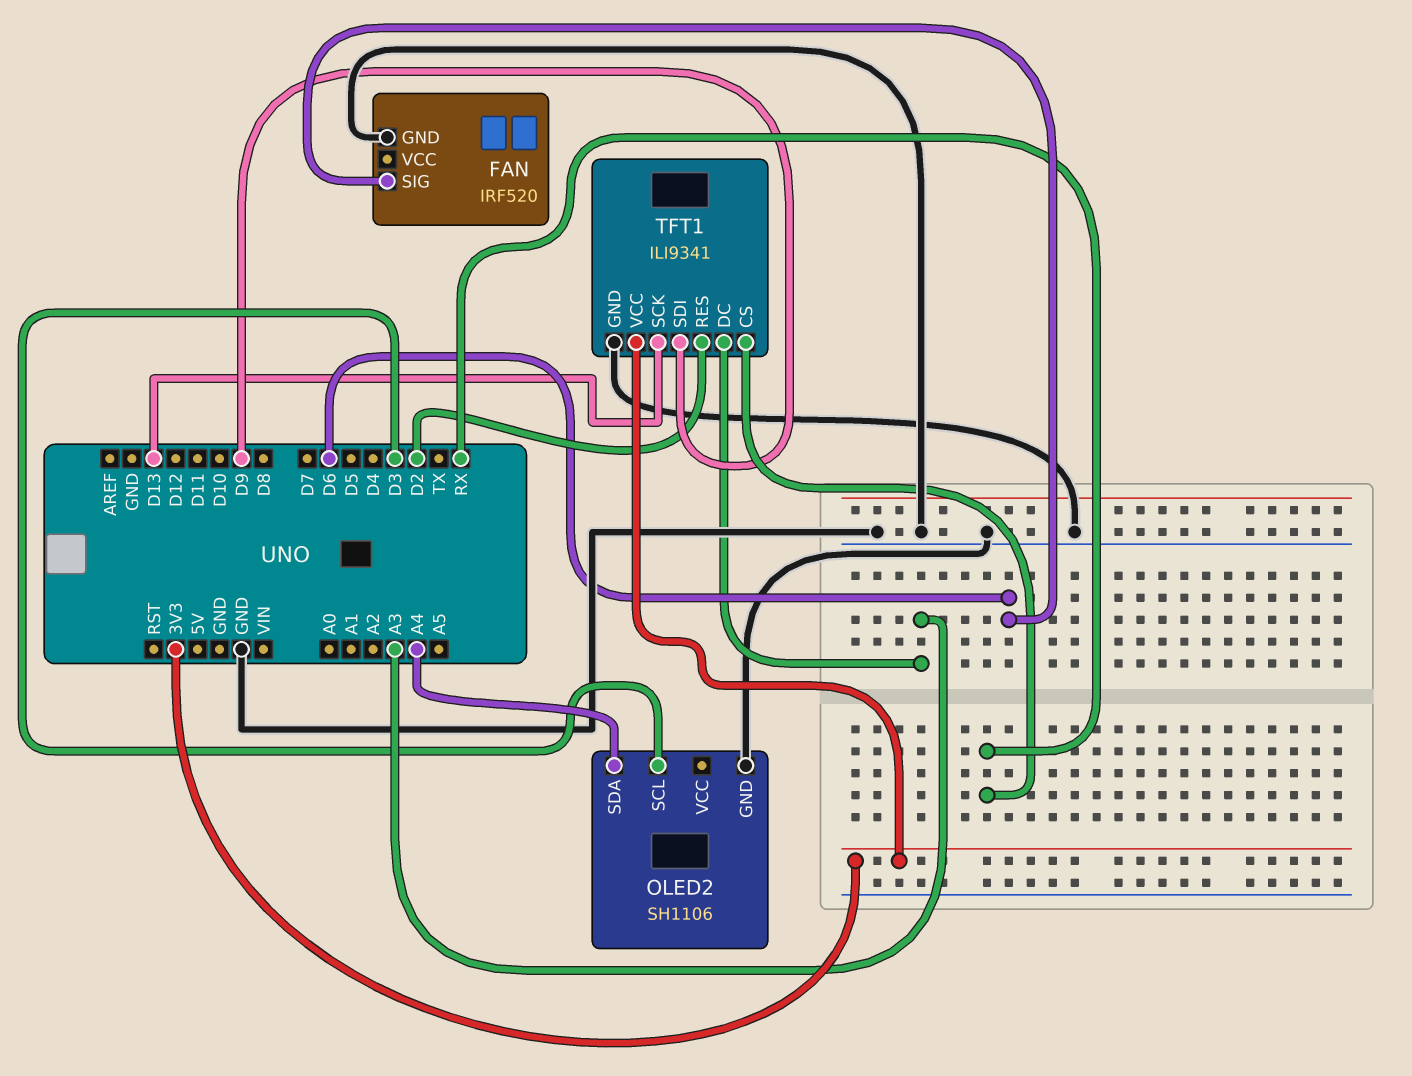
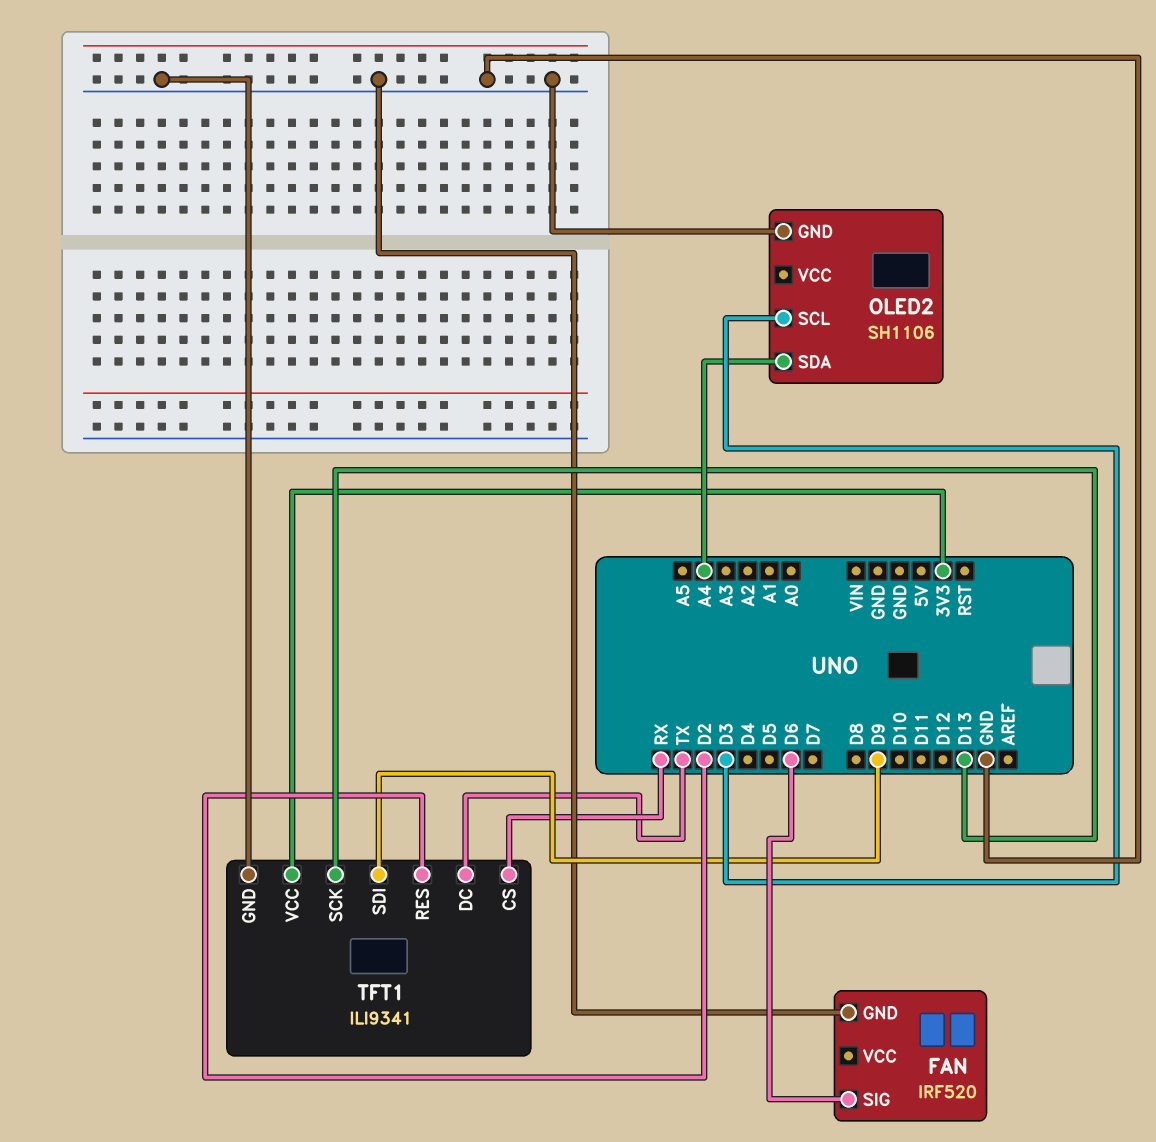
TFT1 pin DC: A3 -> TX

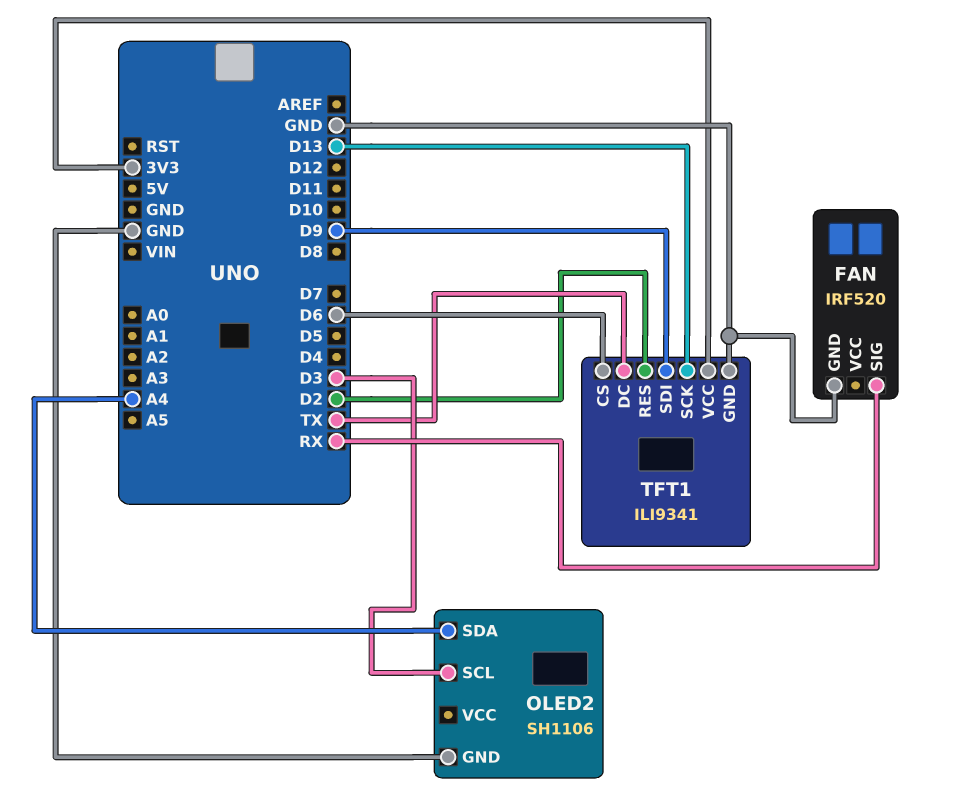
FAN pin SIG: D6 -> RX
TFT1 pin CS: RX -> D6

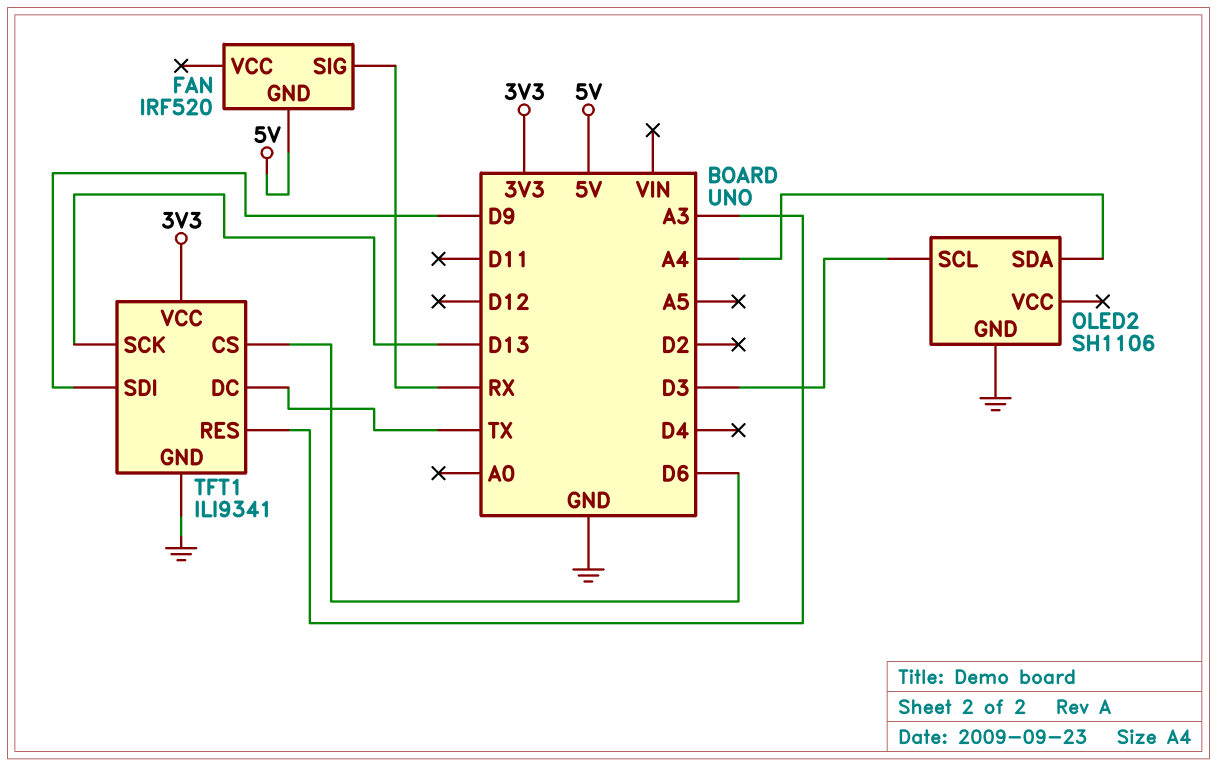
FAN pin GND: GND -> 5V
TFT1 pin RES: D2 -> A3

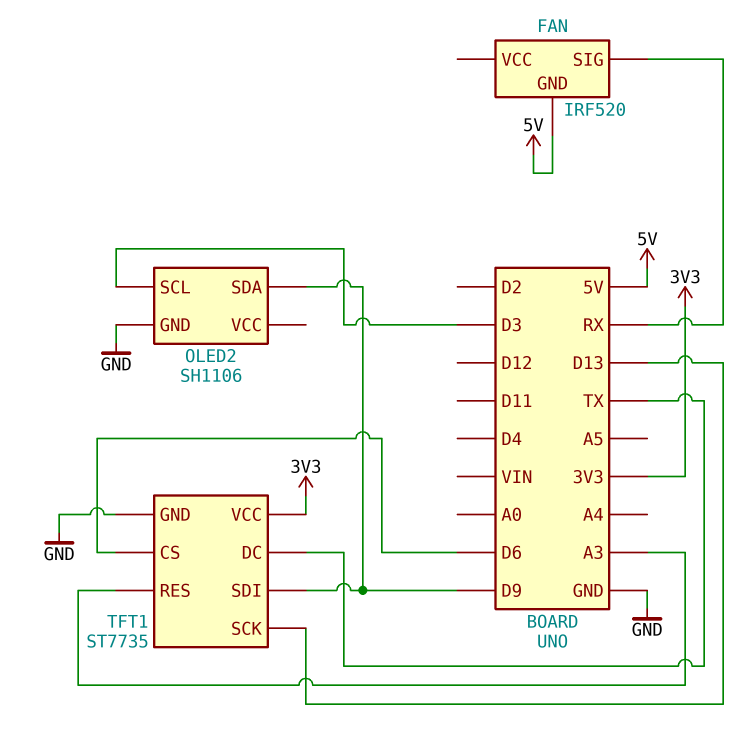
OLED2 pin SDA: A4 -> D9
TFT1: ILI9341 -> ST7735

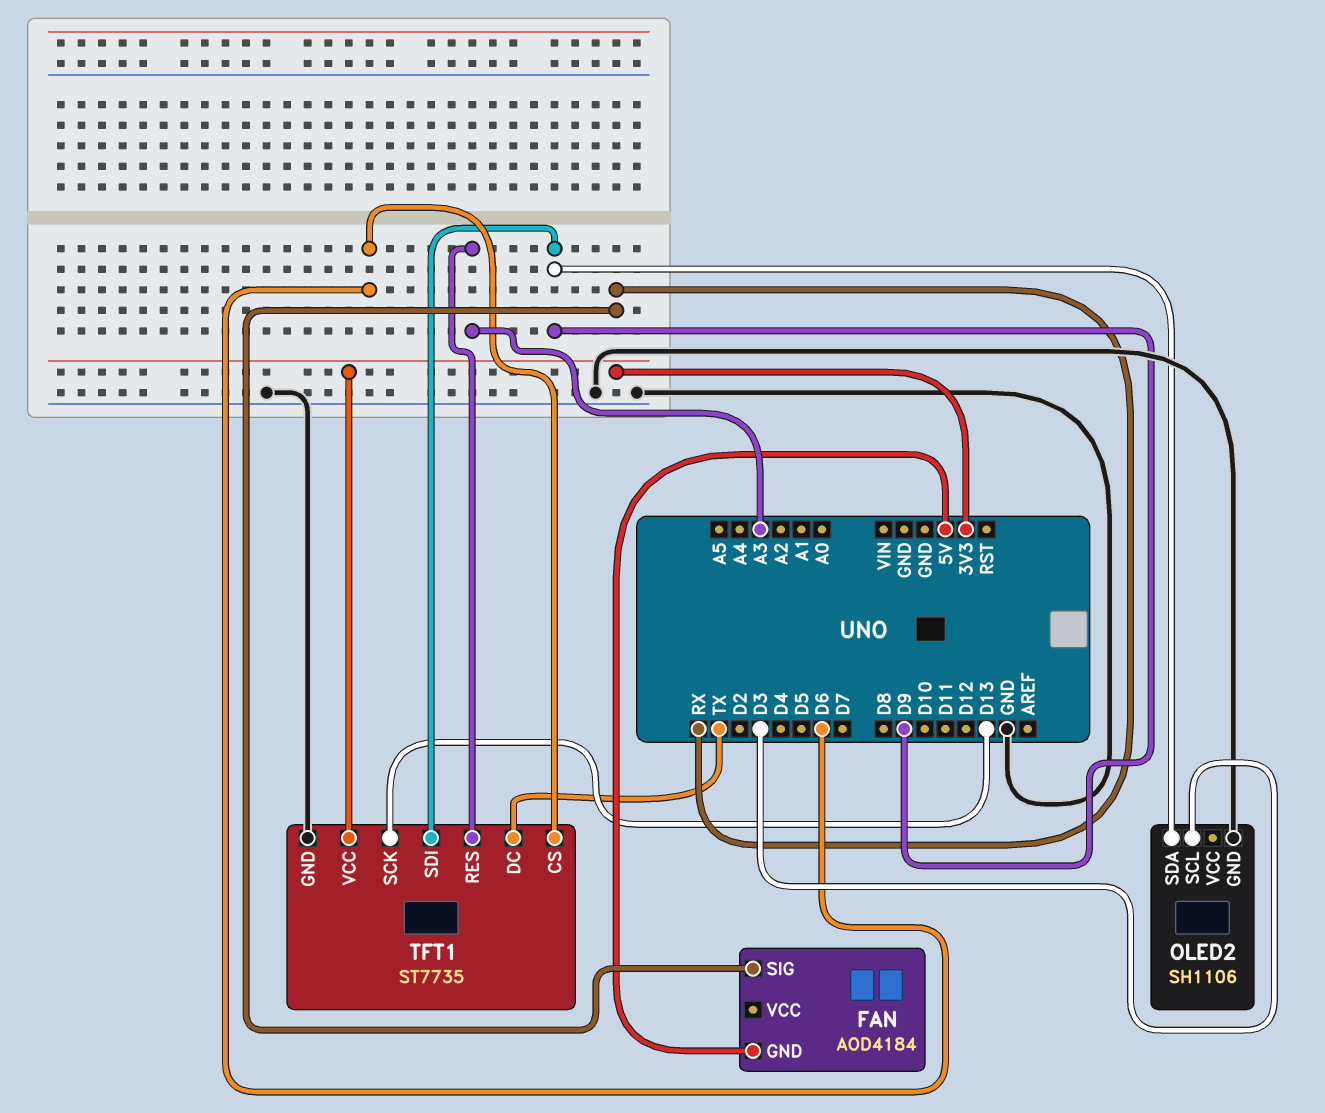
FAN: IRF520 -> AOD4184

